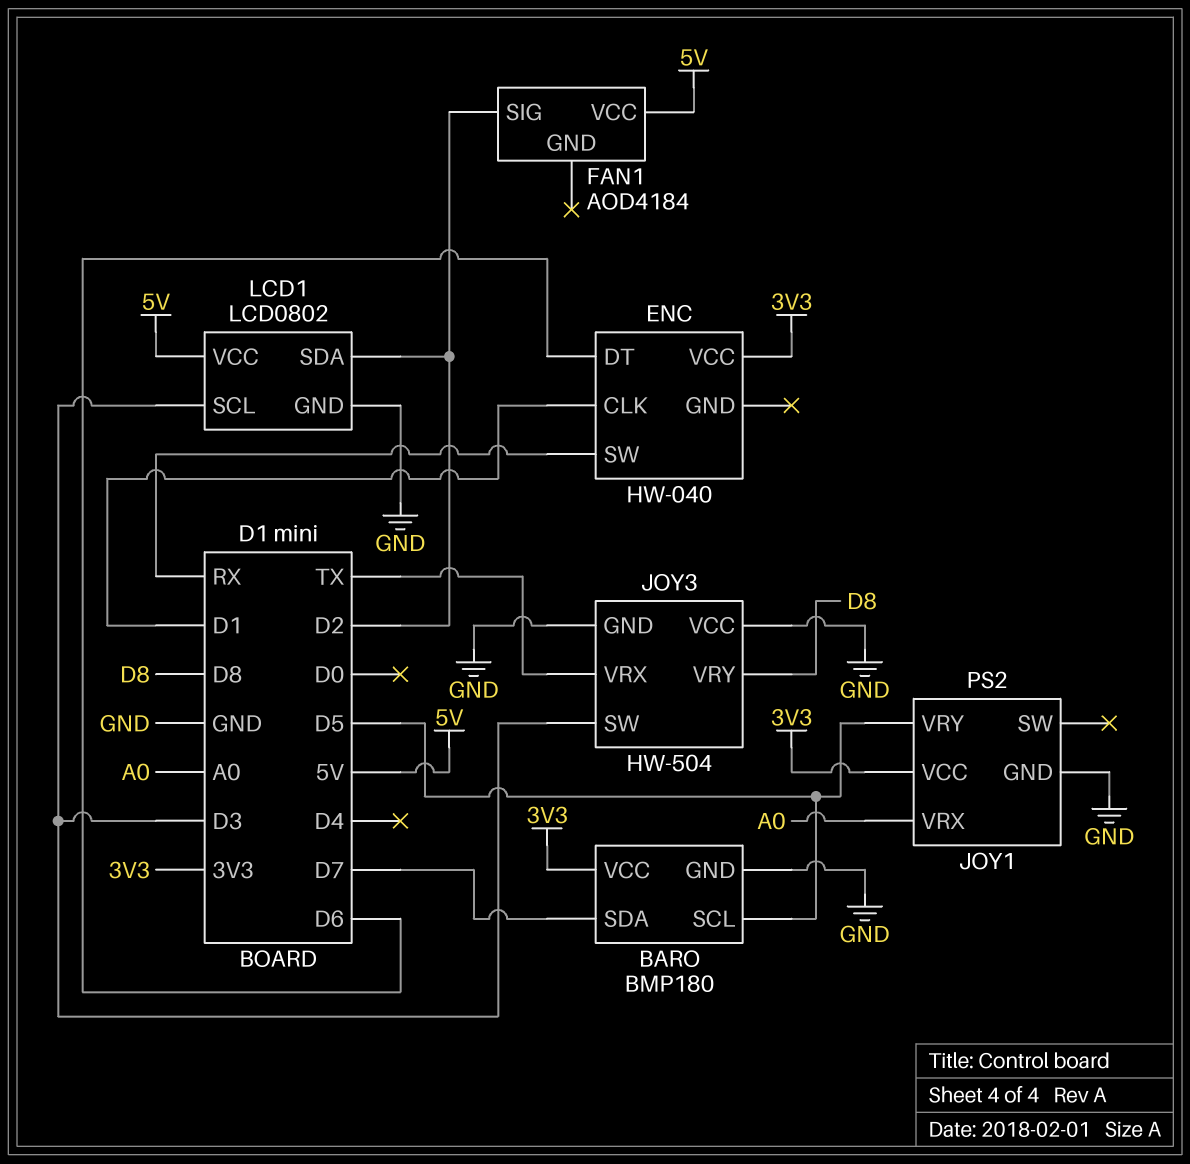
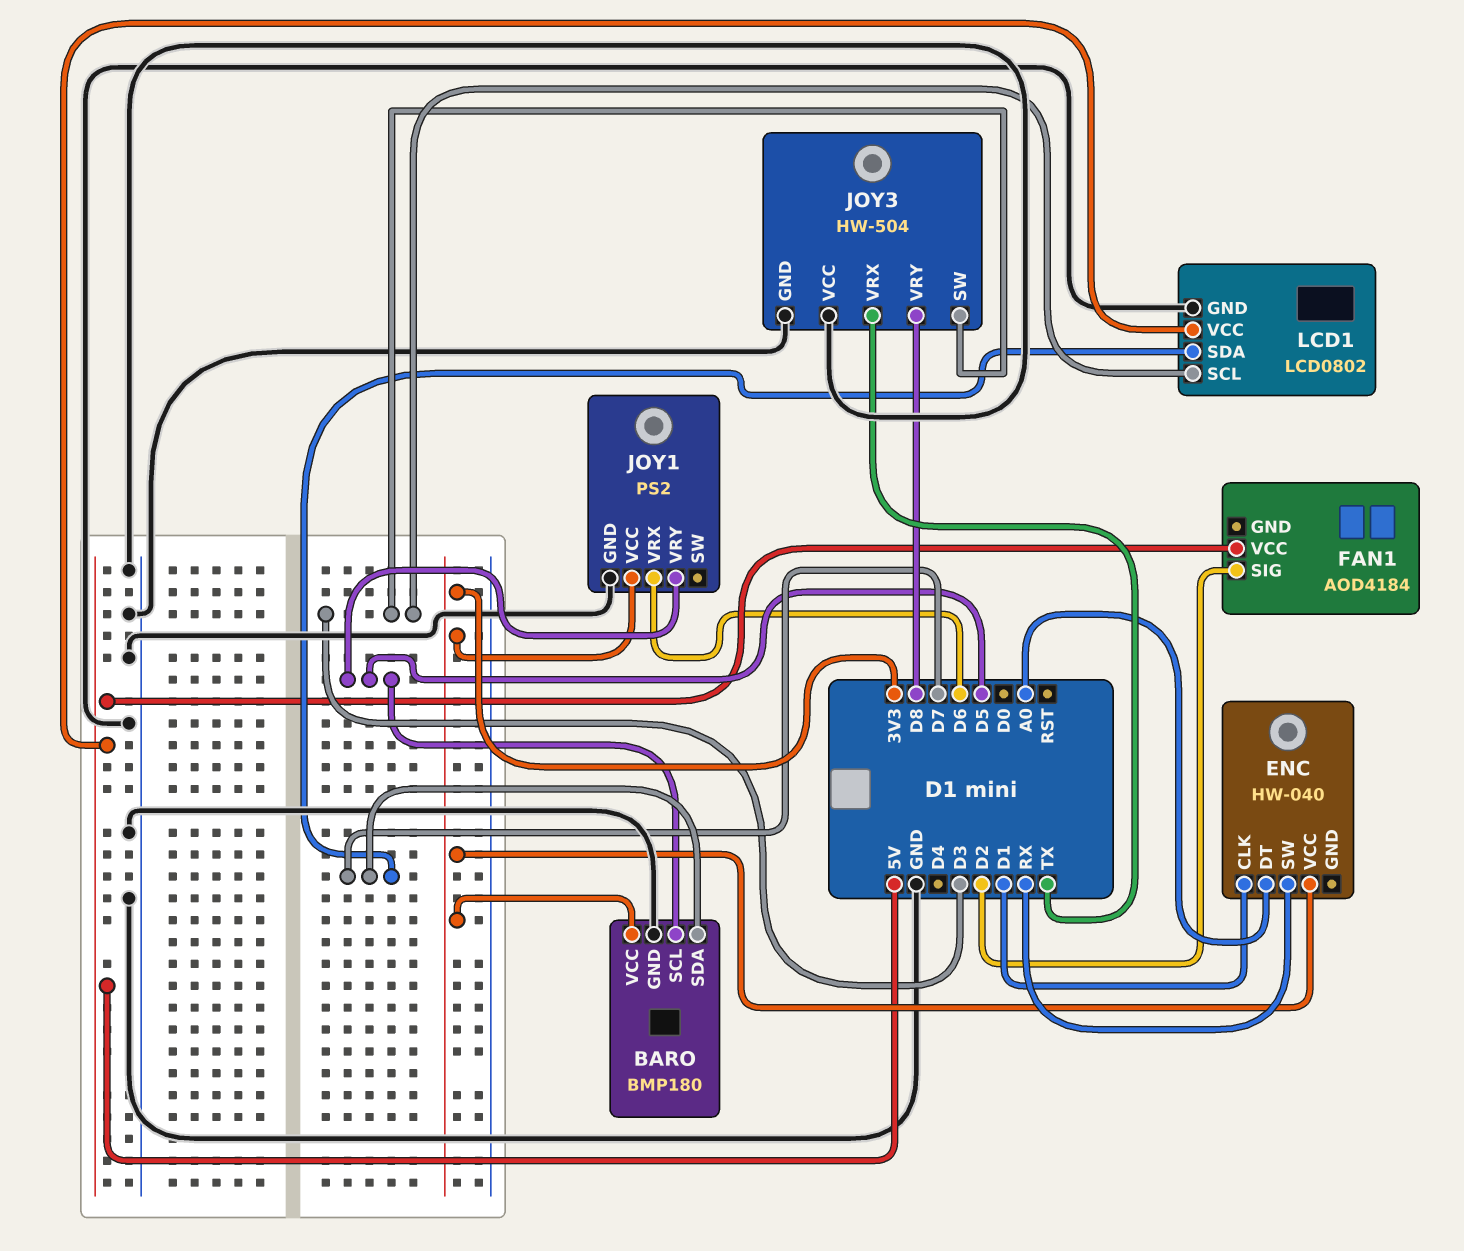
ENC pin DT: D6 -> A0
JOY1 pin VRX: A0 -> D6
LCD1 pin SDA: D2 -> D7

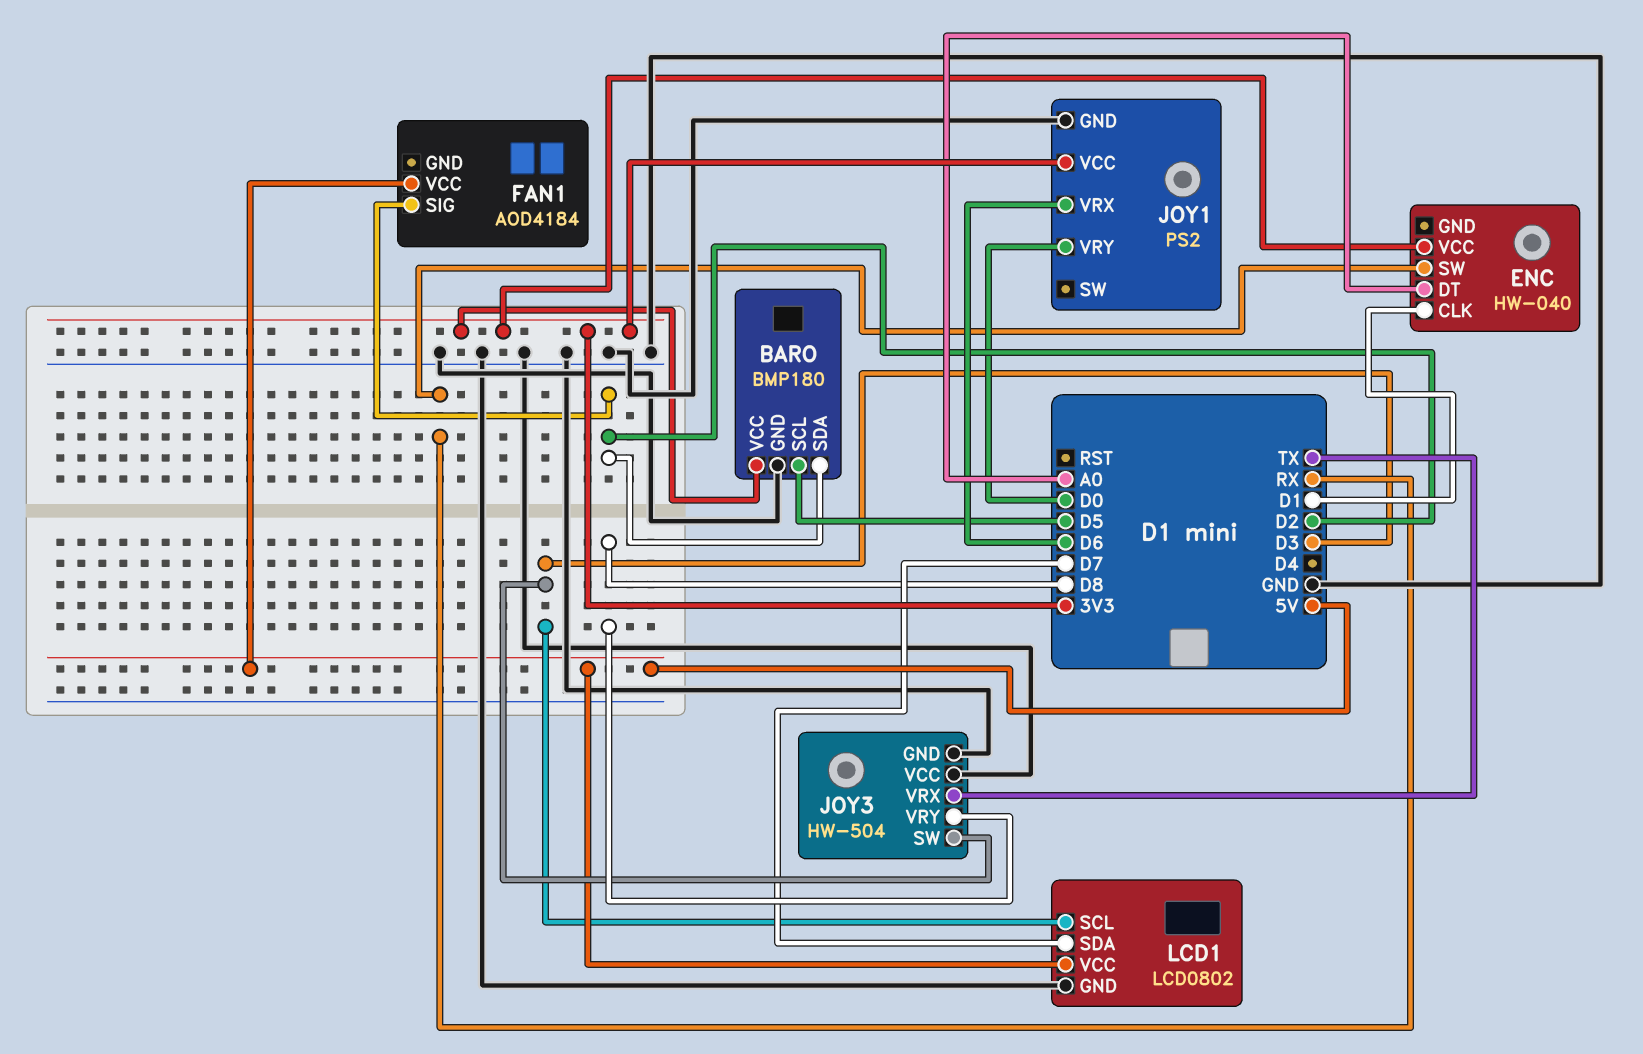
BARO pin SDA: D7 -> D2
JOY1 pin VRY: D5 -> D0

